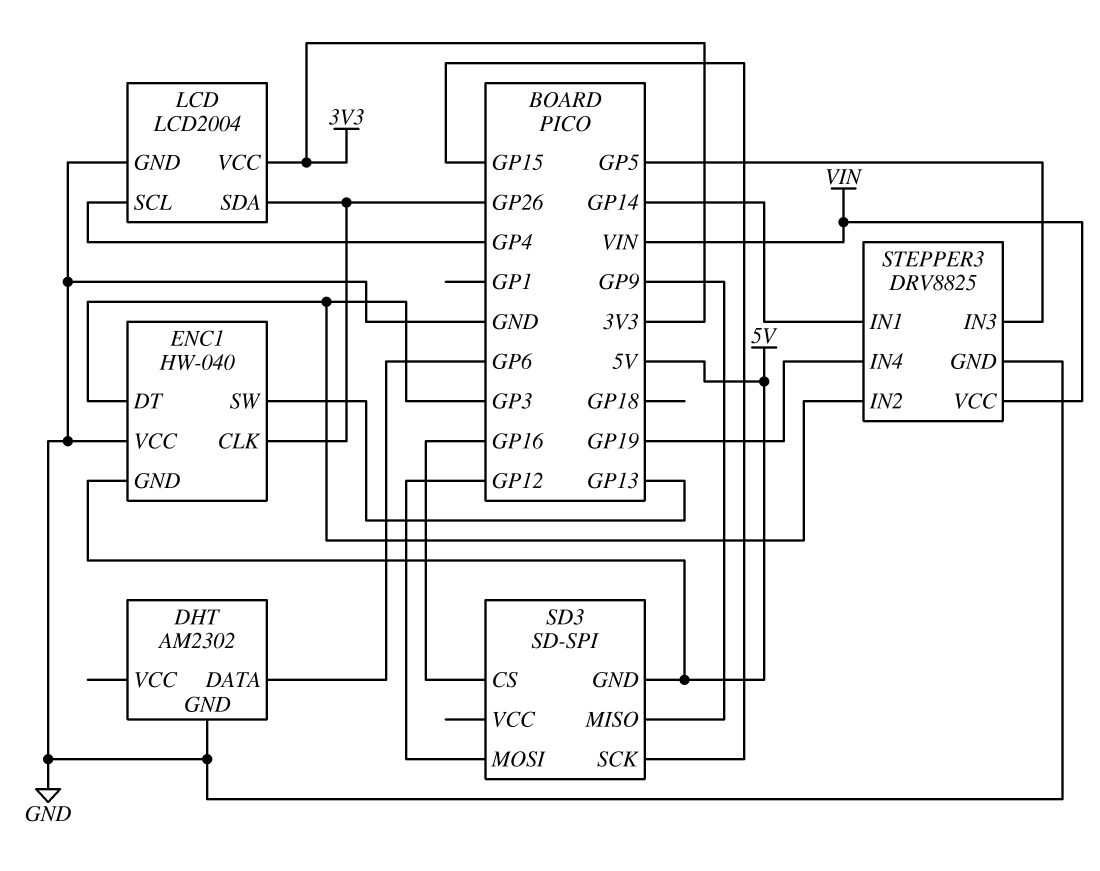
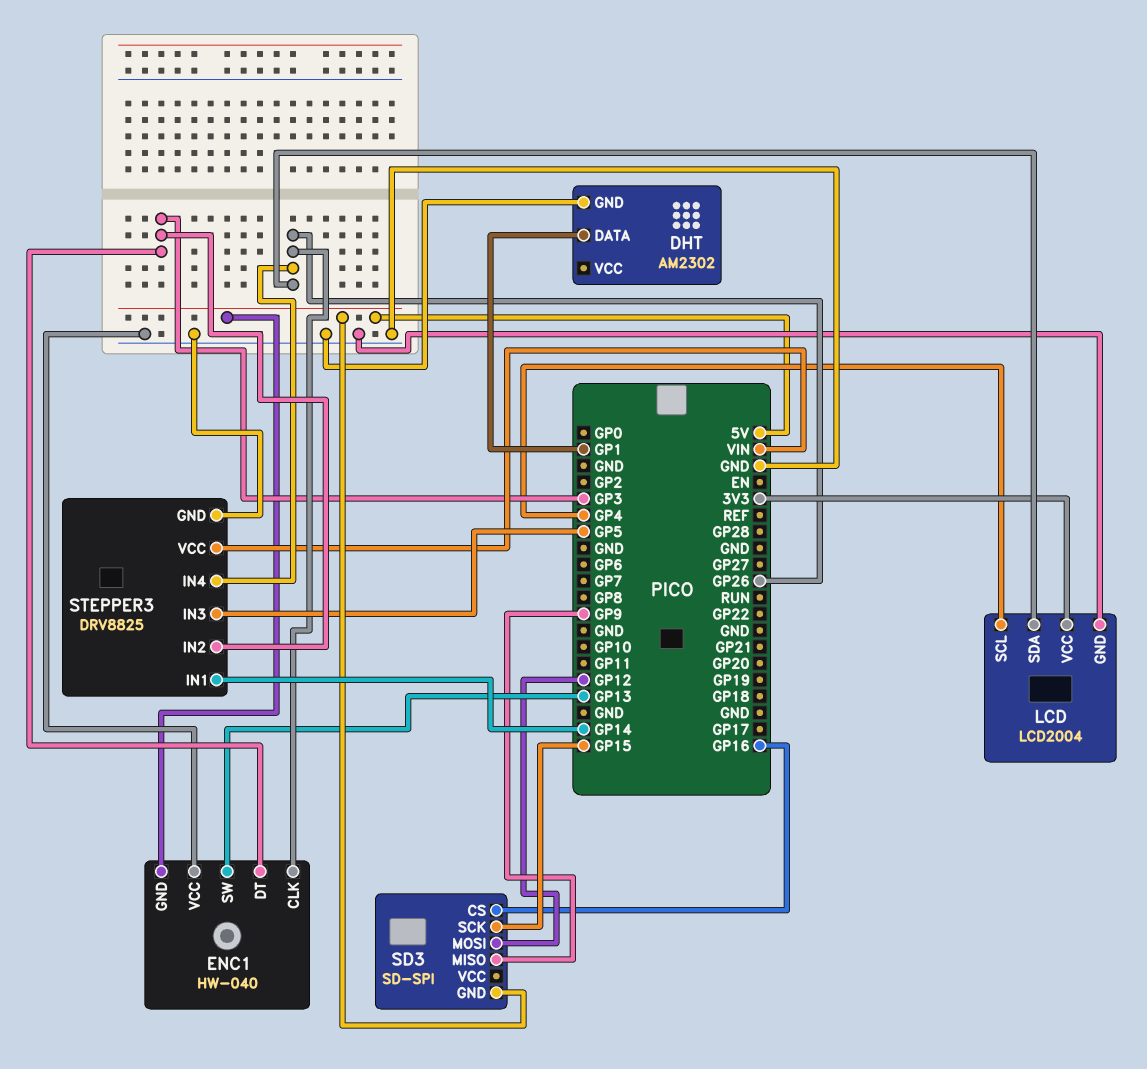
DHT pin DATA: GP6 -> GP1
STEPPER3 pin IN4: GP19 -> GP26

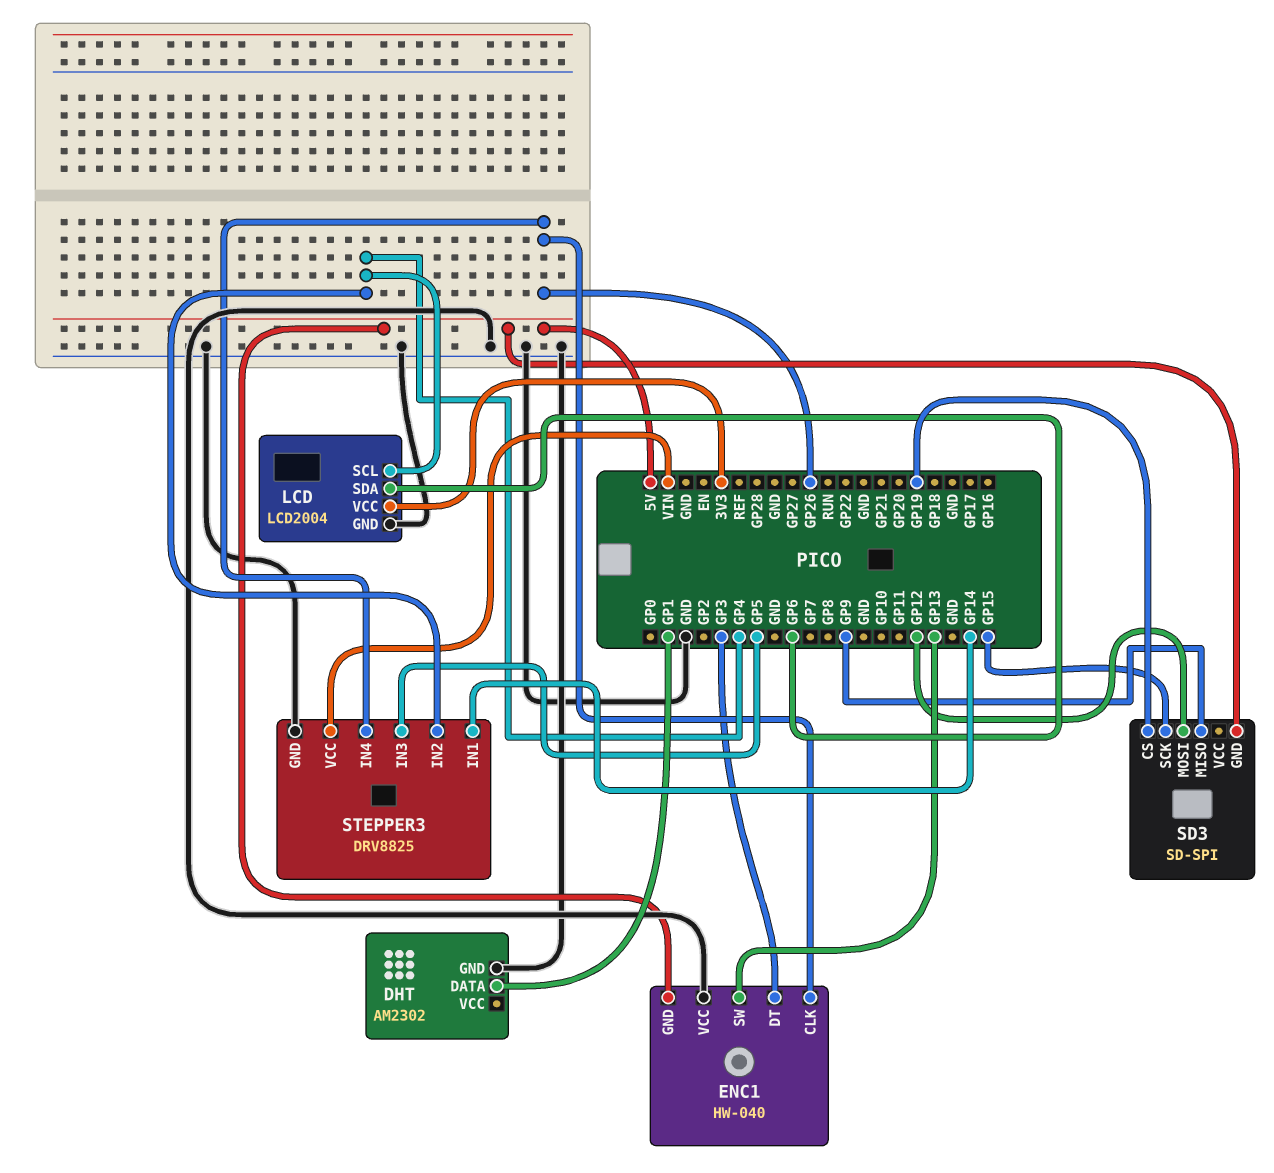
LCD pin SDA: GP26 -> GP6
SD3 pin CS: GP16 -> GP19
STEPPER3 pin IN2: GP3 -> GP4

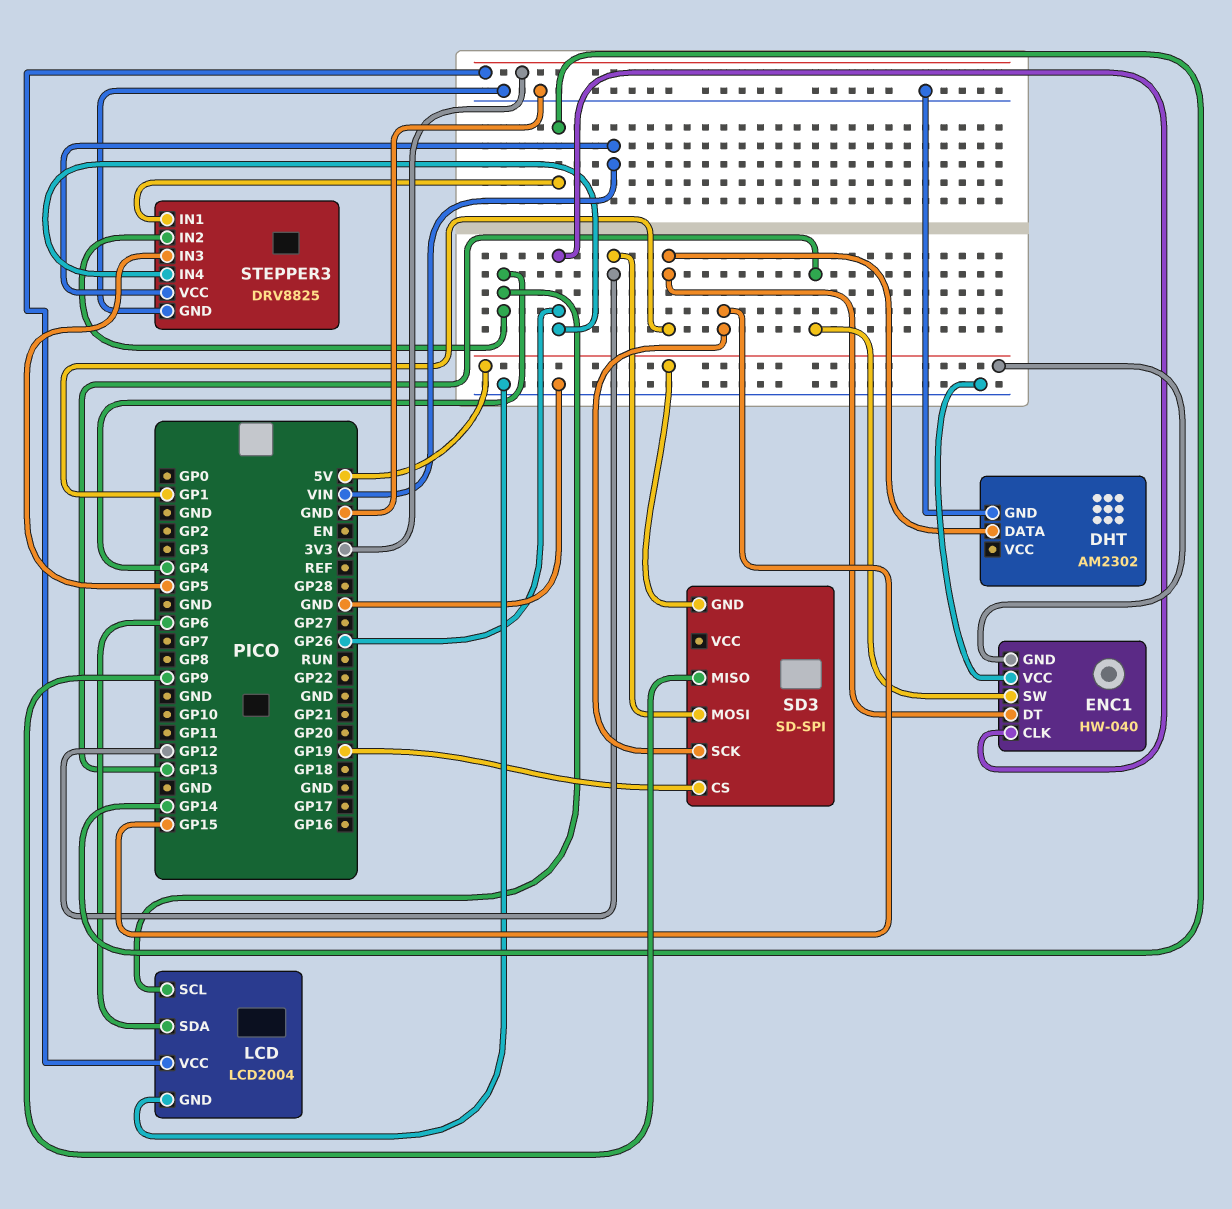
ENC1 pin DT: GP3 -> GP1

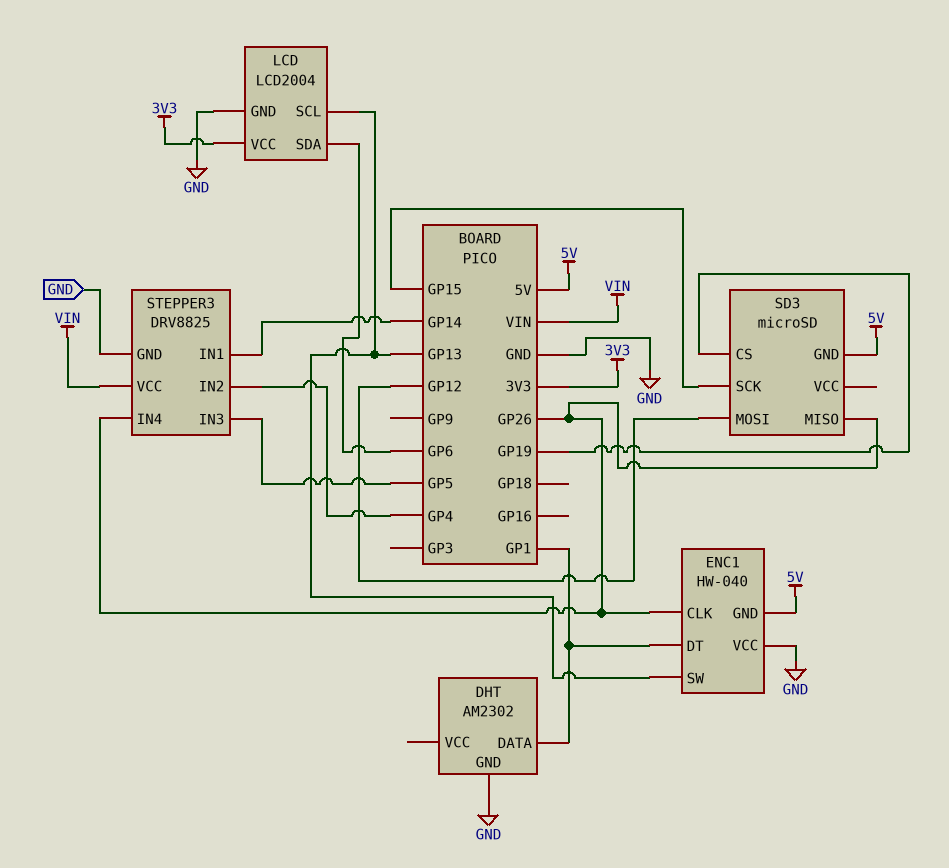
LCD pin SCL: GP4 -> GP13
SD3: SD-SPI -> microSD
SD3 pin MISO: GP9 -> GP26

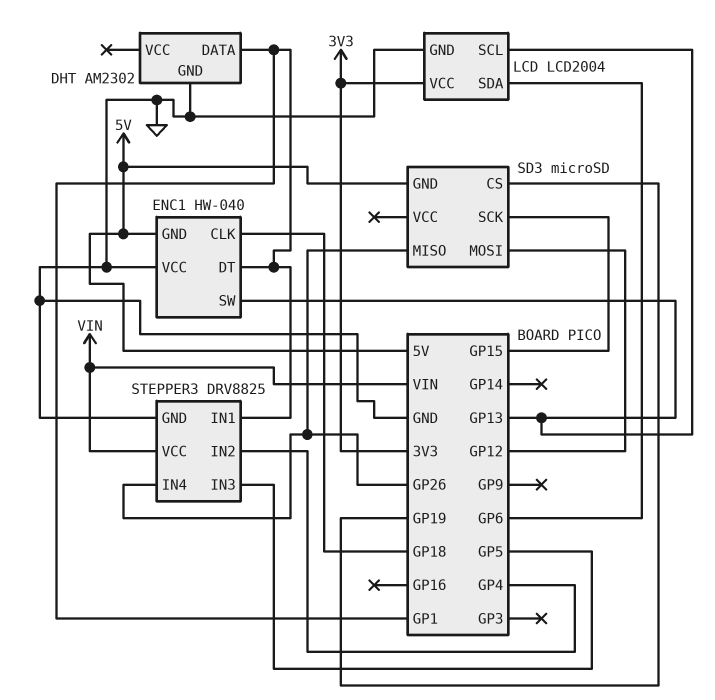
ENC1 pin CLK: GP26 -> GP18
STEPPER3 pin IN1: GP14 -> GP1

